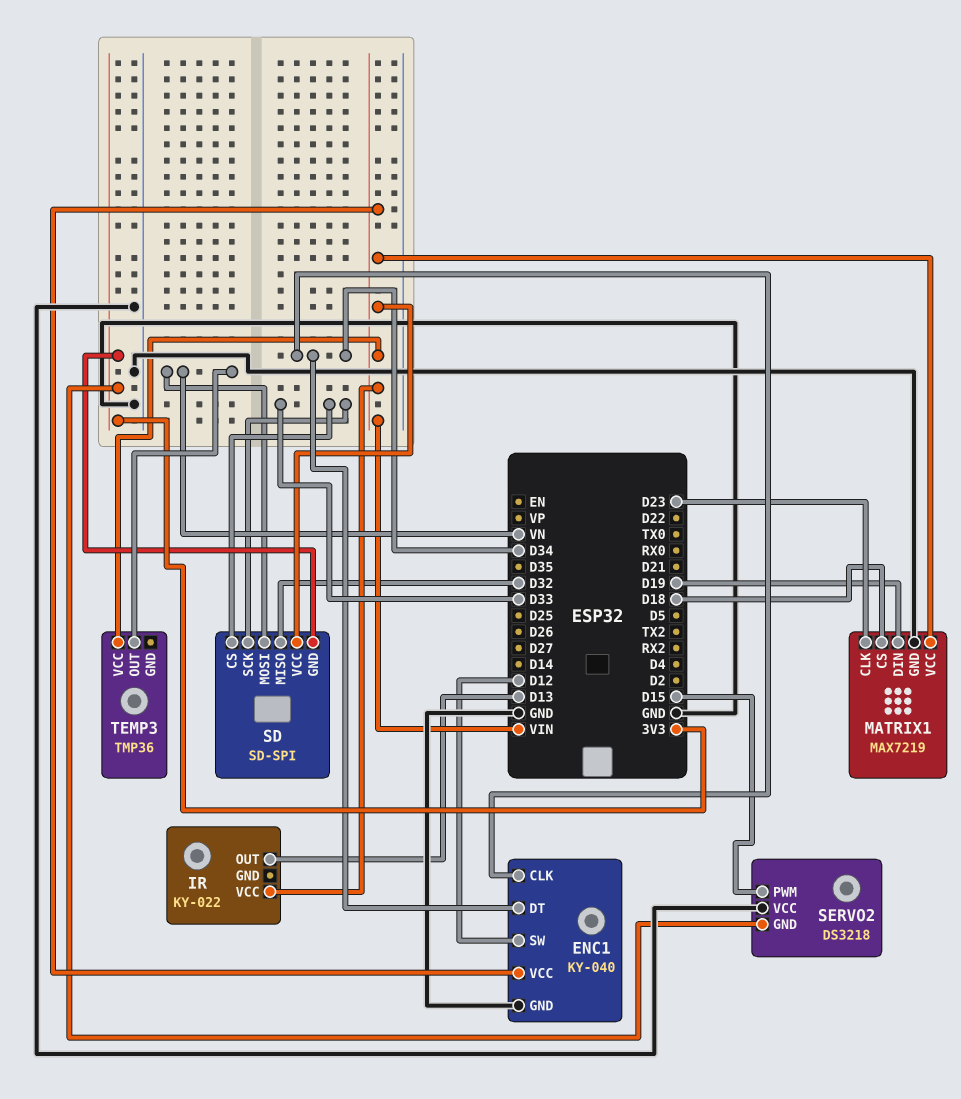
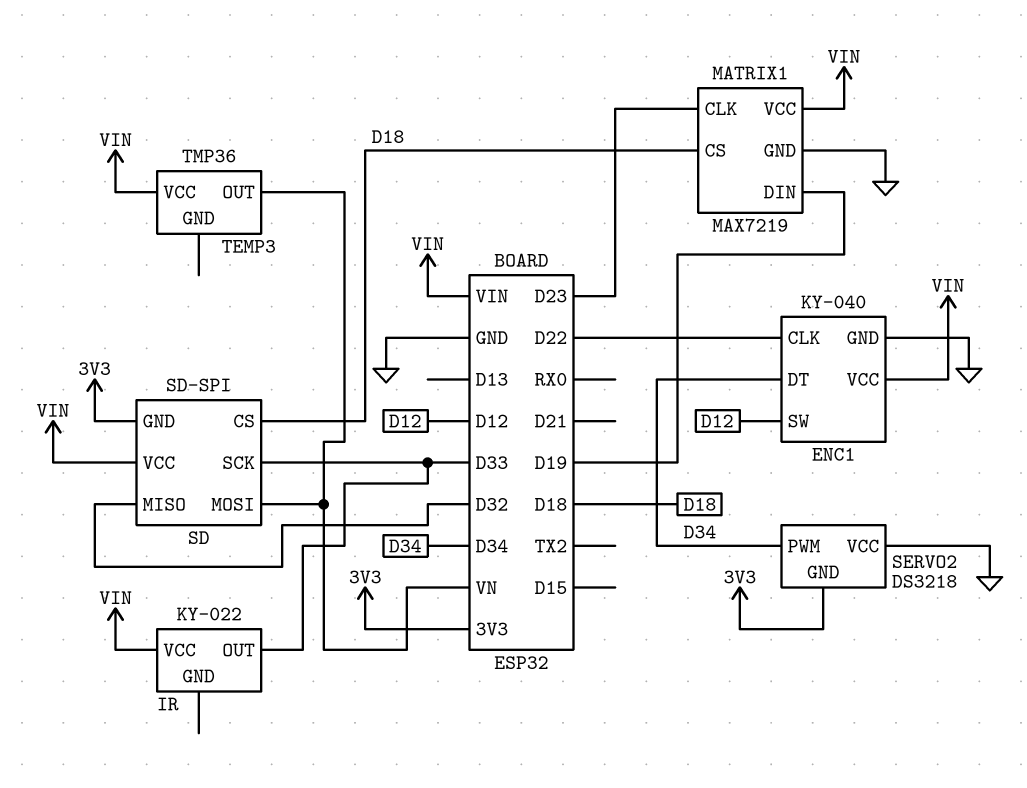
ENC1 pin CLK: D34 -> D22
IR pin OUT: D13 -> D33
SD pin CS: D33 -> D18
SERVO2 pin PWM: D15 -> D34

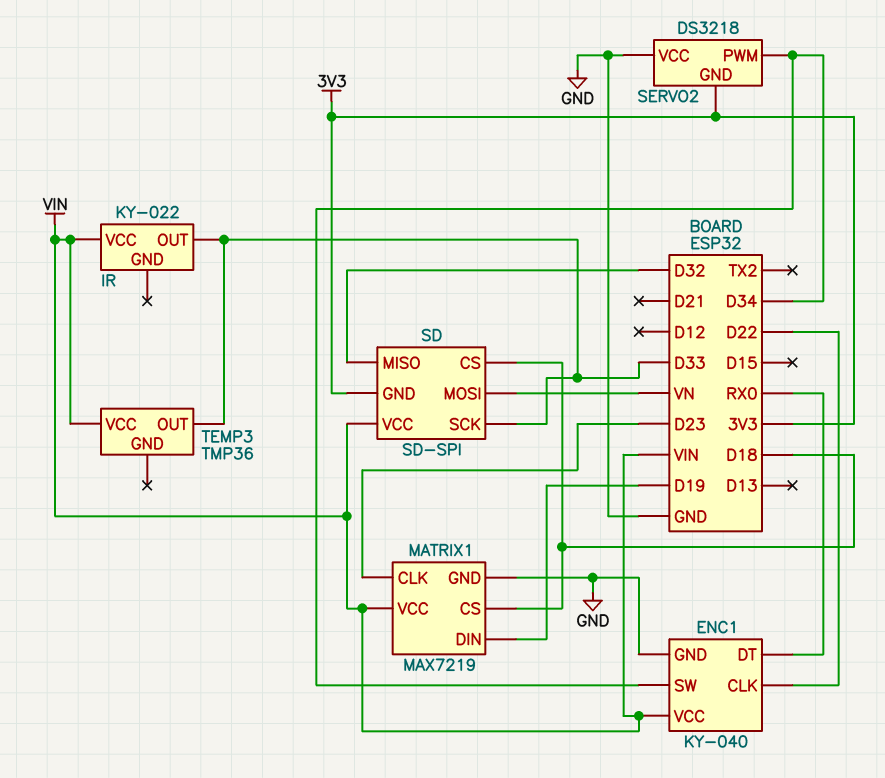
ENC1 pin DT: D34 -> RX0
ENC1 pin SW: D12 -> D34
TEMP3 pin OUT: VN -> D33

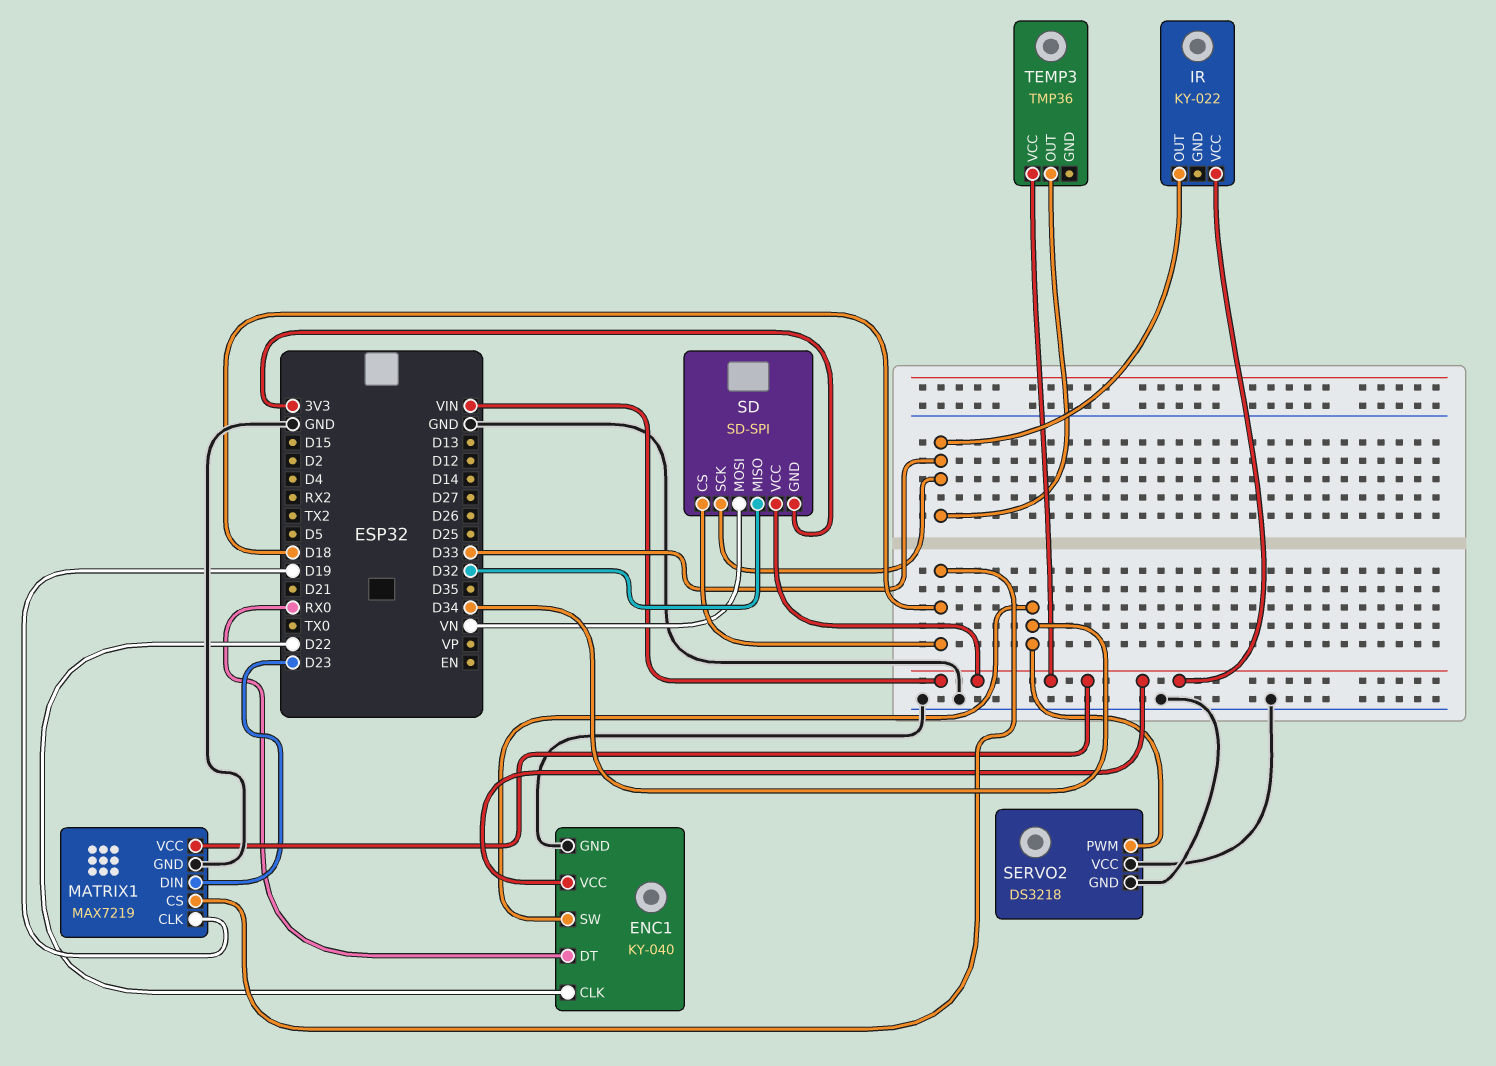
MATRIX1 pin CLK: D23 -> D19
MATRIX1 pin DIN: D19 -> D23
SERVO2 pin GND: 3V3 -> GND

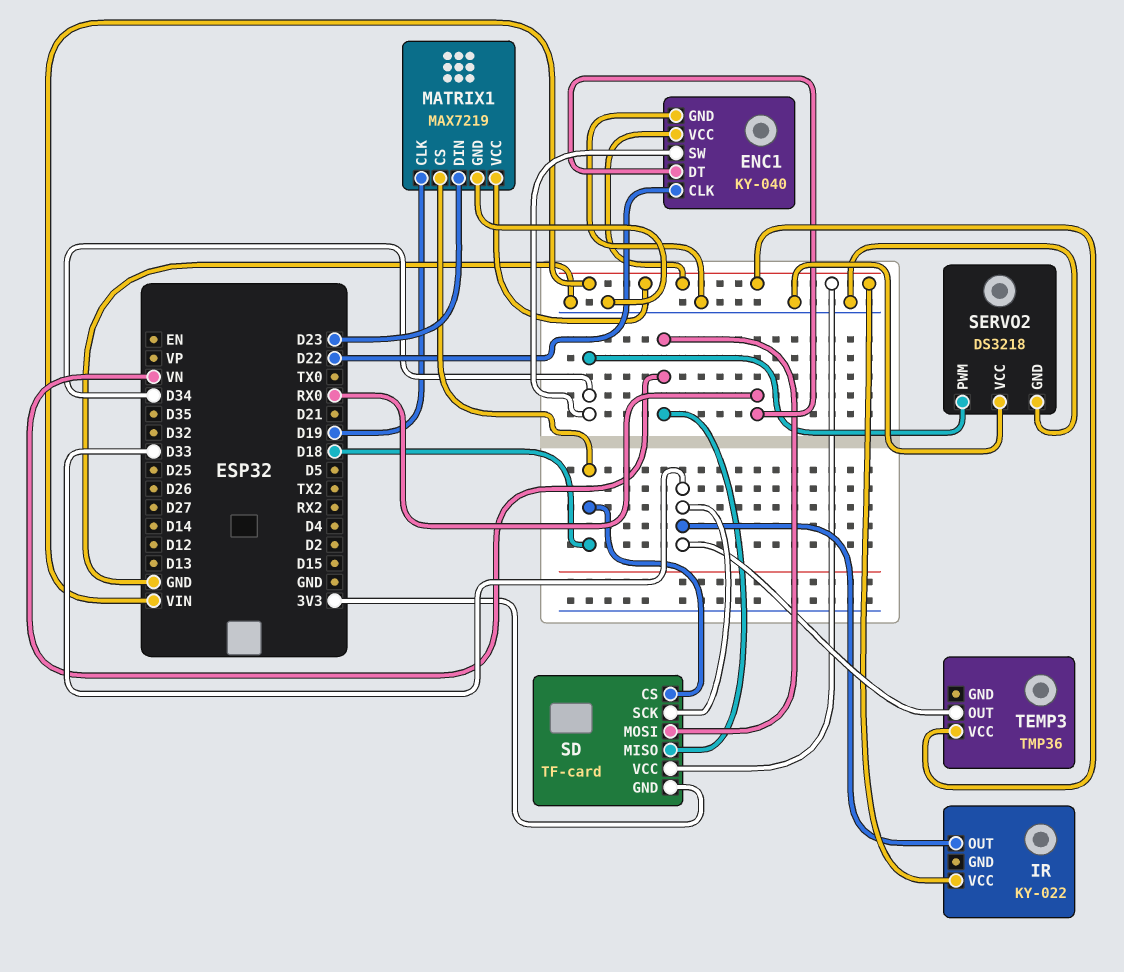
SD: SD-SPI -> TF-card
SD pin MISO: D32 -> VN

